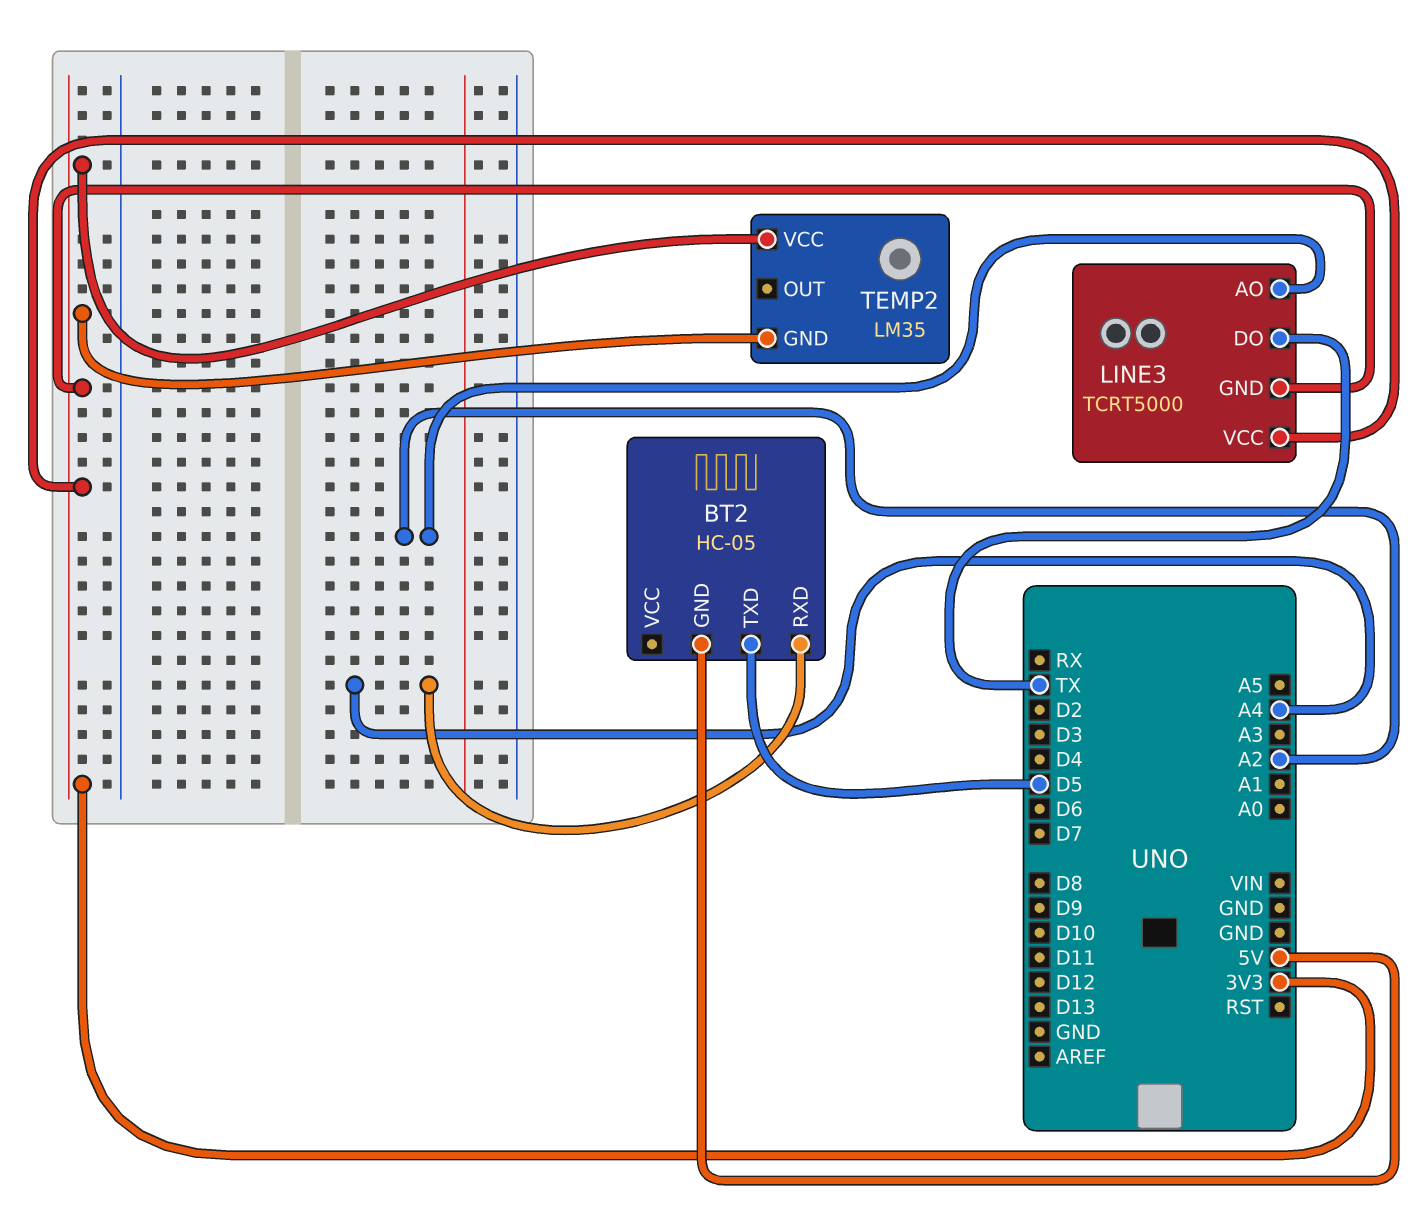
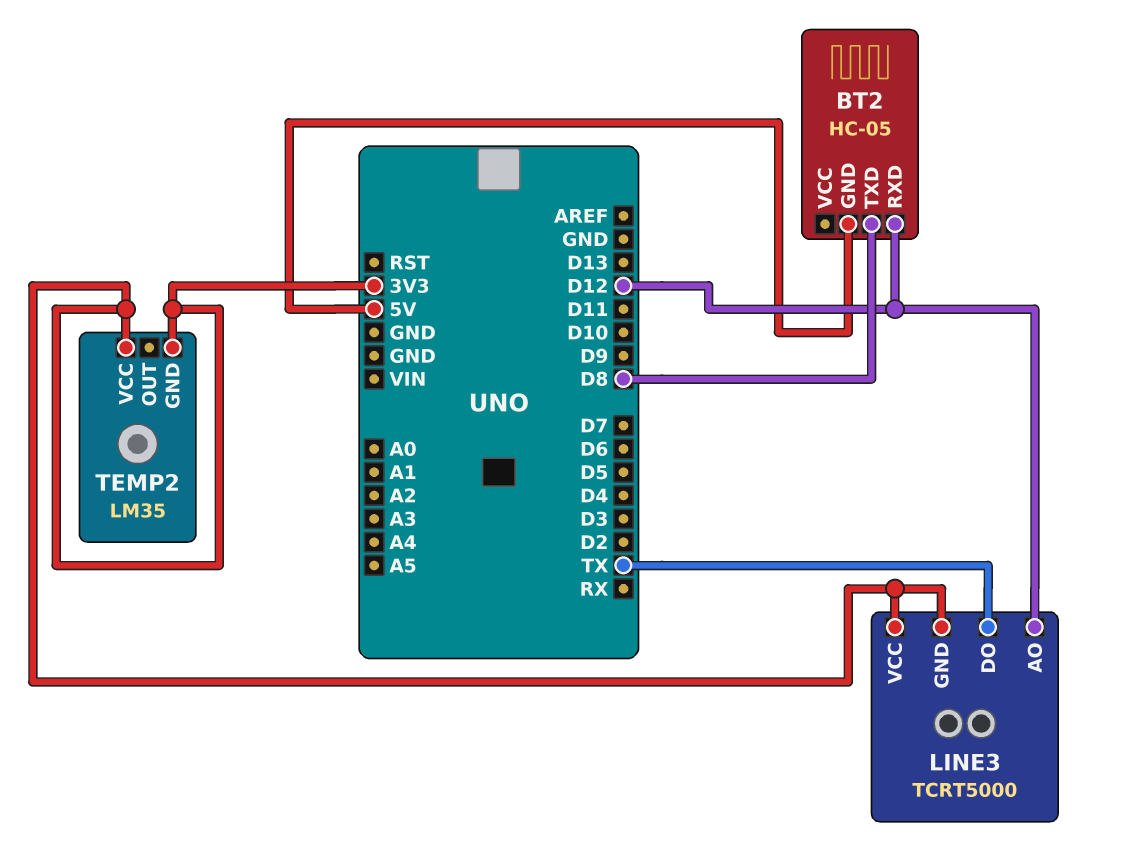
BT2 pin RXD: A4 -> D12
BT2 pin TXD: D5 -> D8
LINE3 pin AO: A2 -> D12

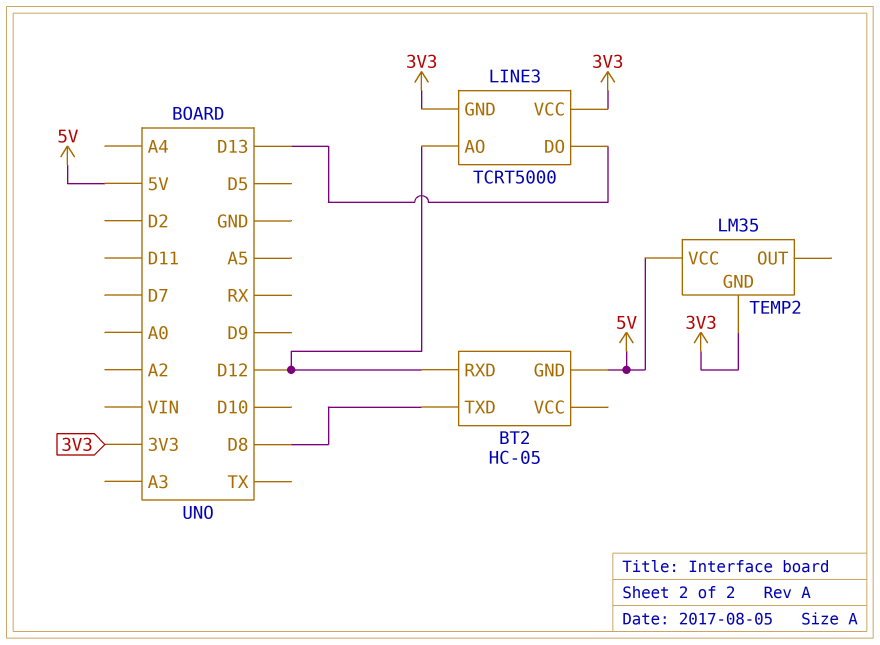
LINE3 pin DO: TX -> D13
TEMP2 pin VCC: 3V3 -> 5V

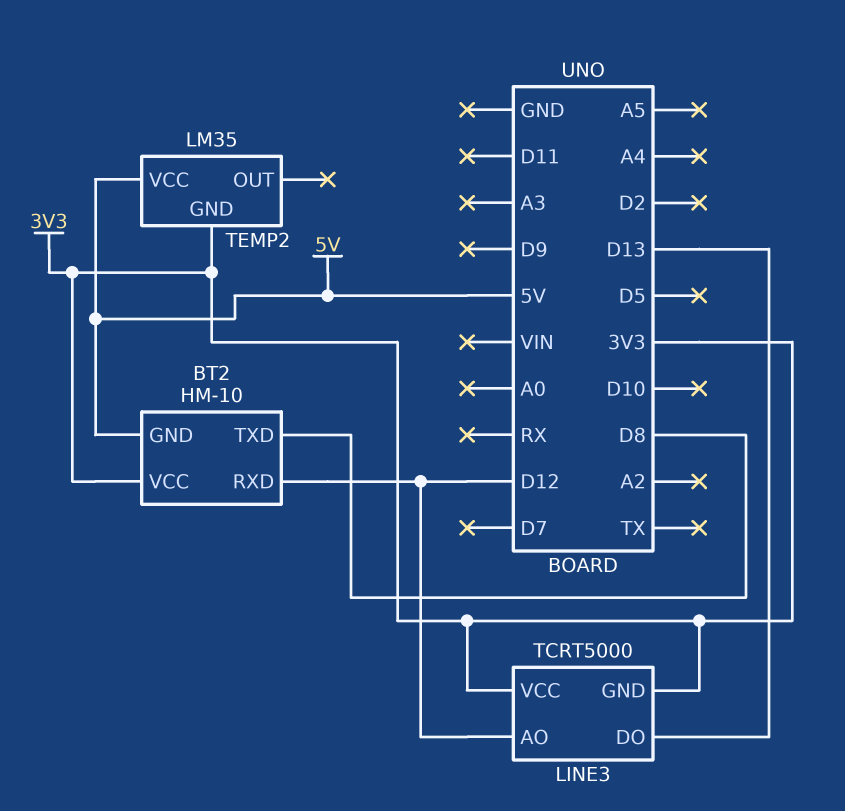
BT2: HC-05 -> HM-10
BT2 pin VCC: none -> 3V3

